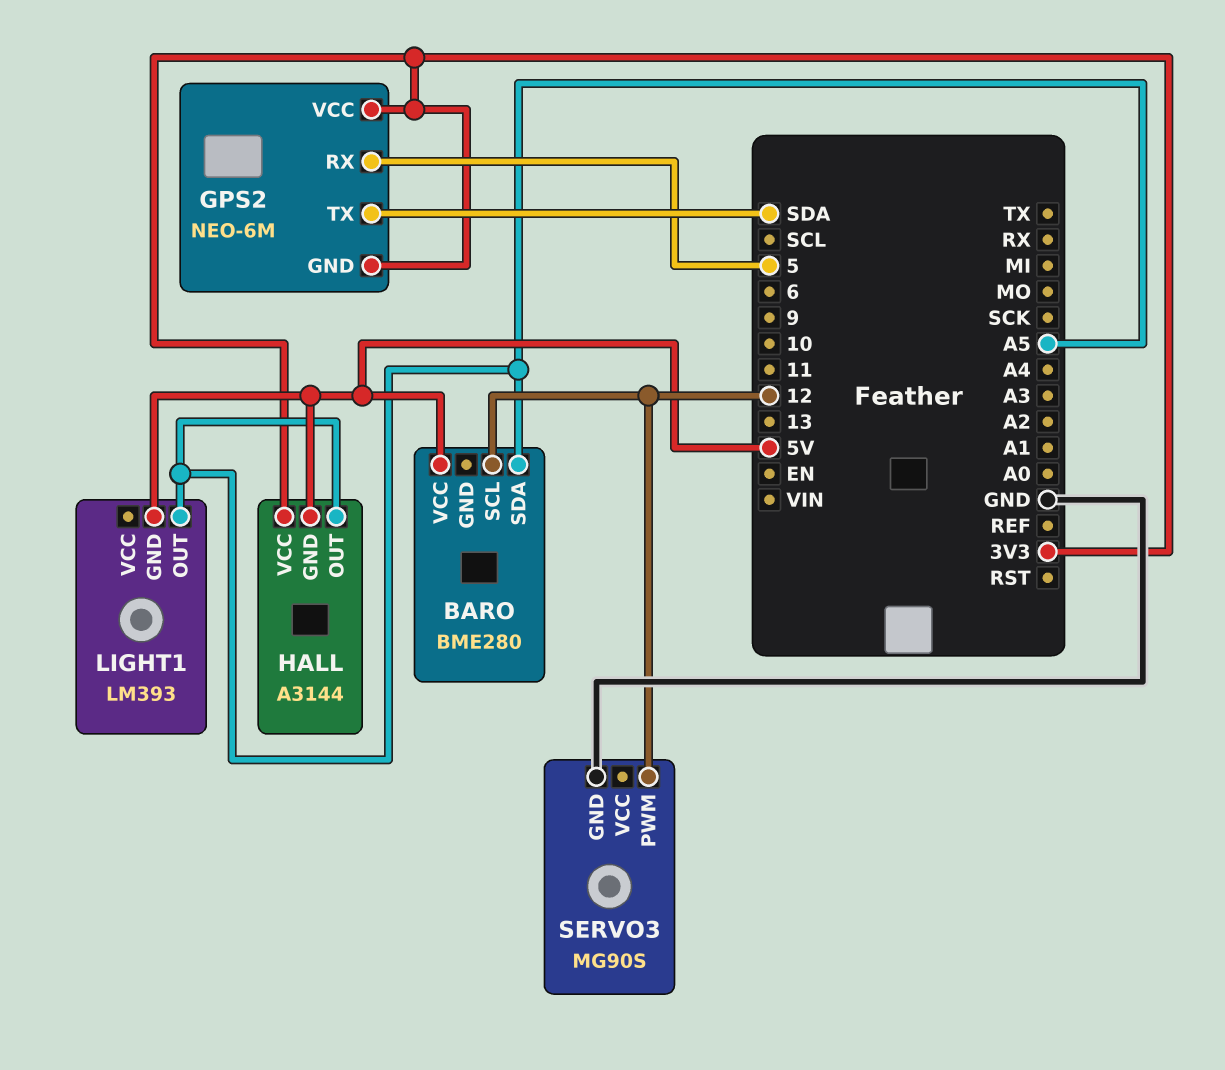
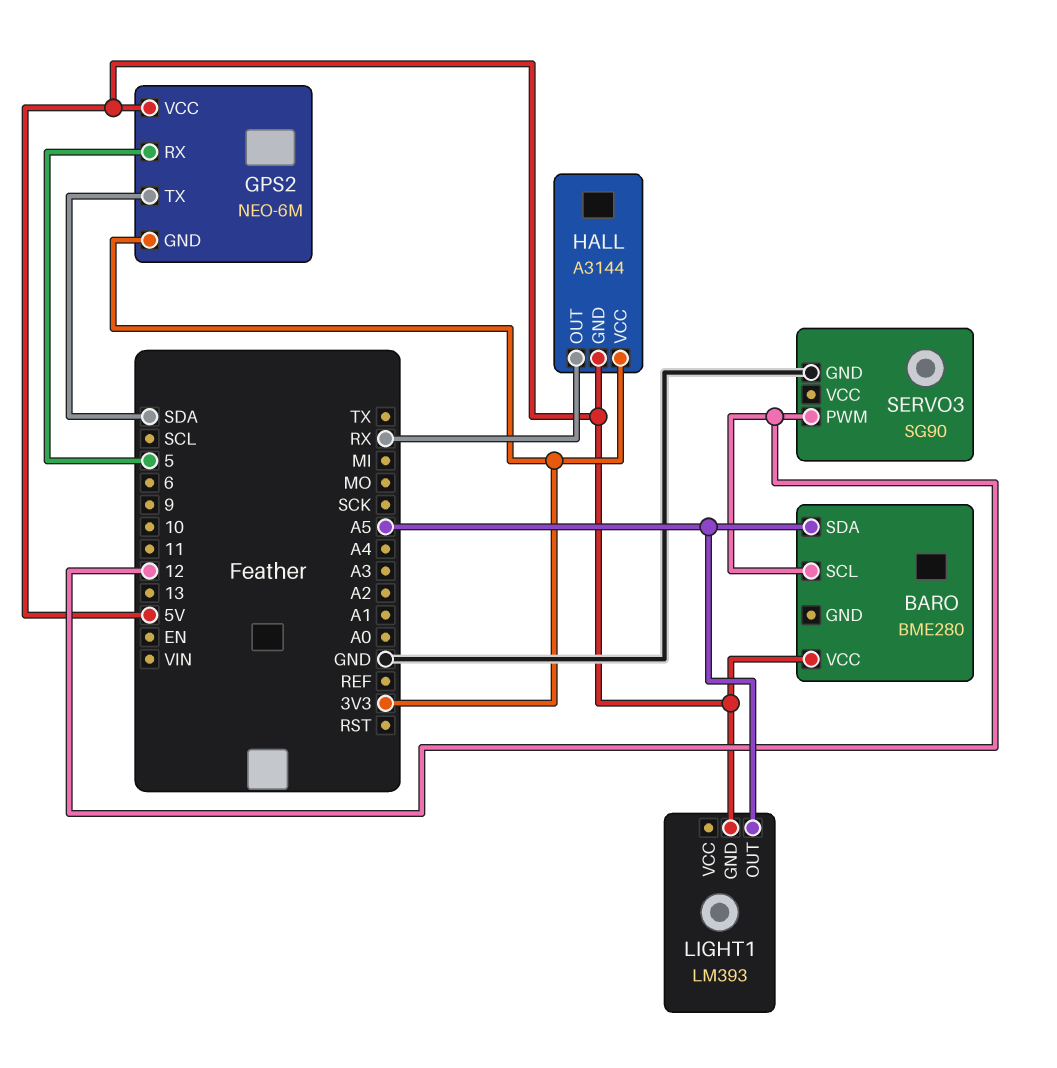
GPS2 pin VCC: 3V3 -> 5V
HALL pin OUT: A5 -> RX
SERVO3: MG90S -> SG90

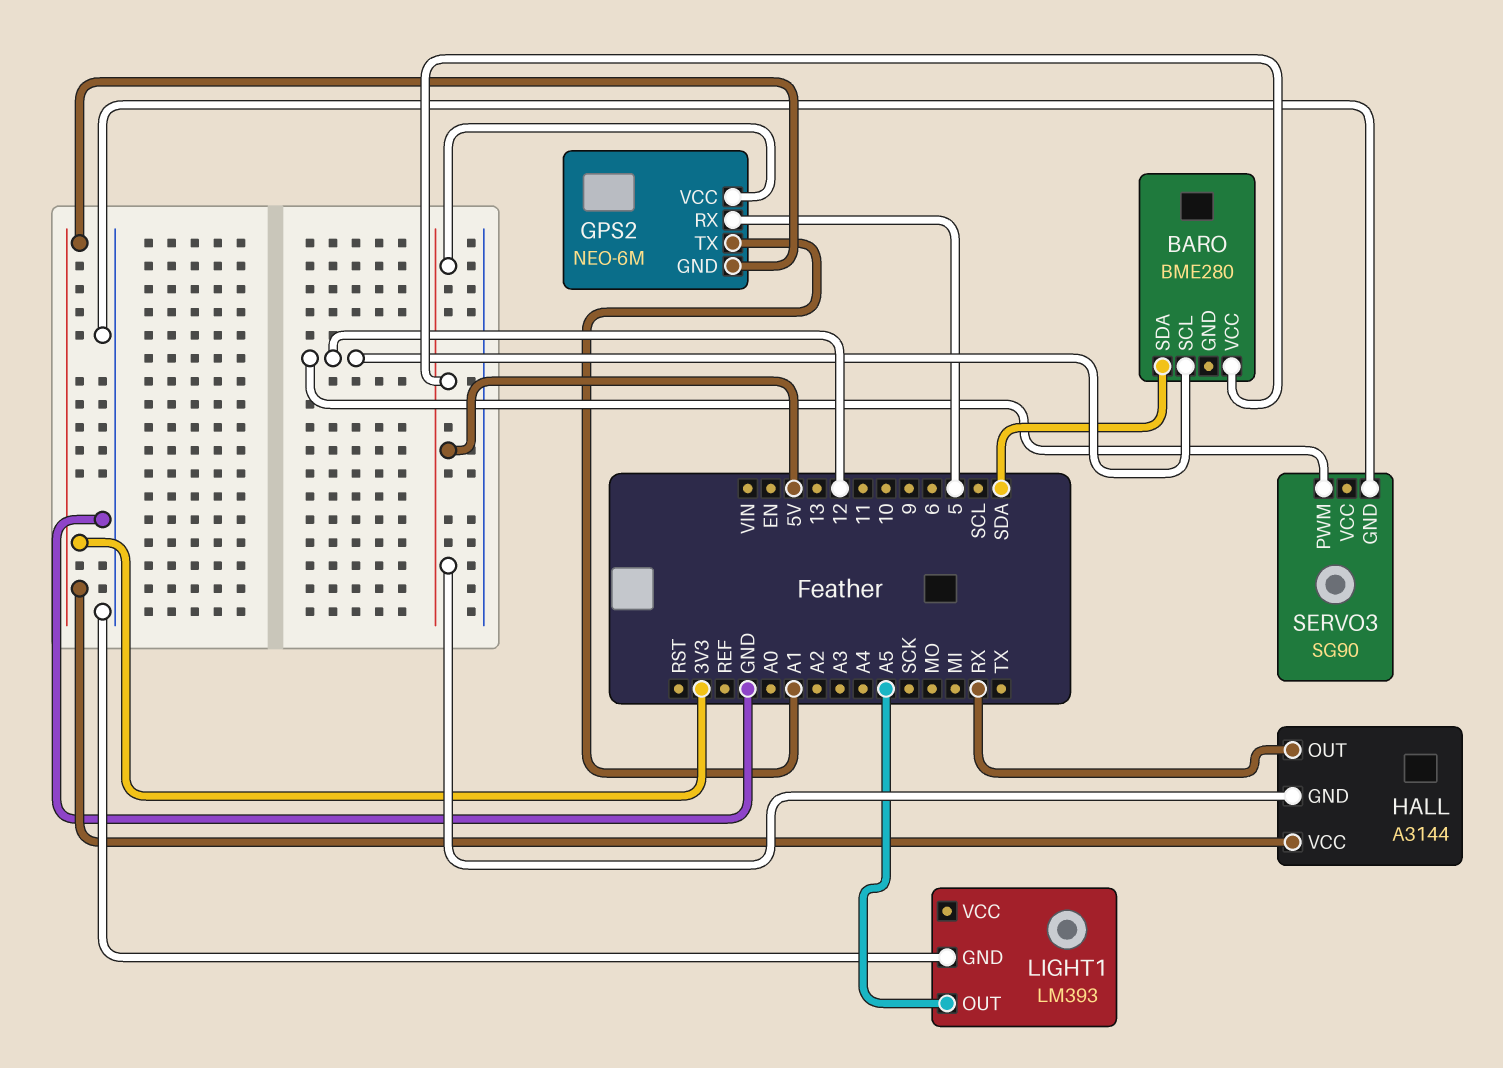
BARO pin SDA: A5 -> SDA
GPS2 pin TX: SDA -> A1
LIGHT1 pin GND: 5V -> GND

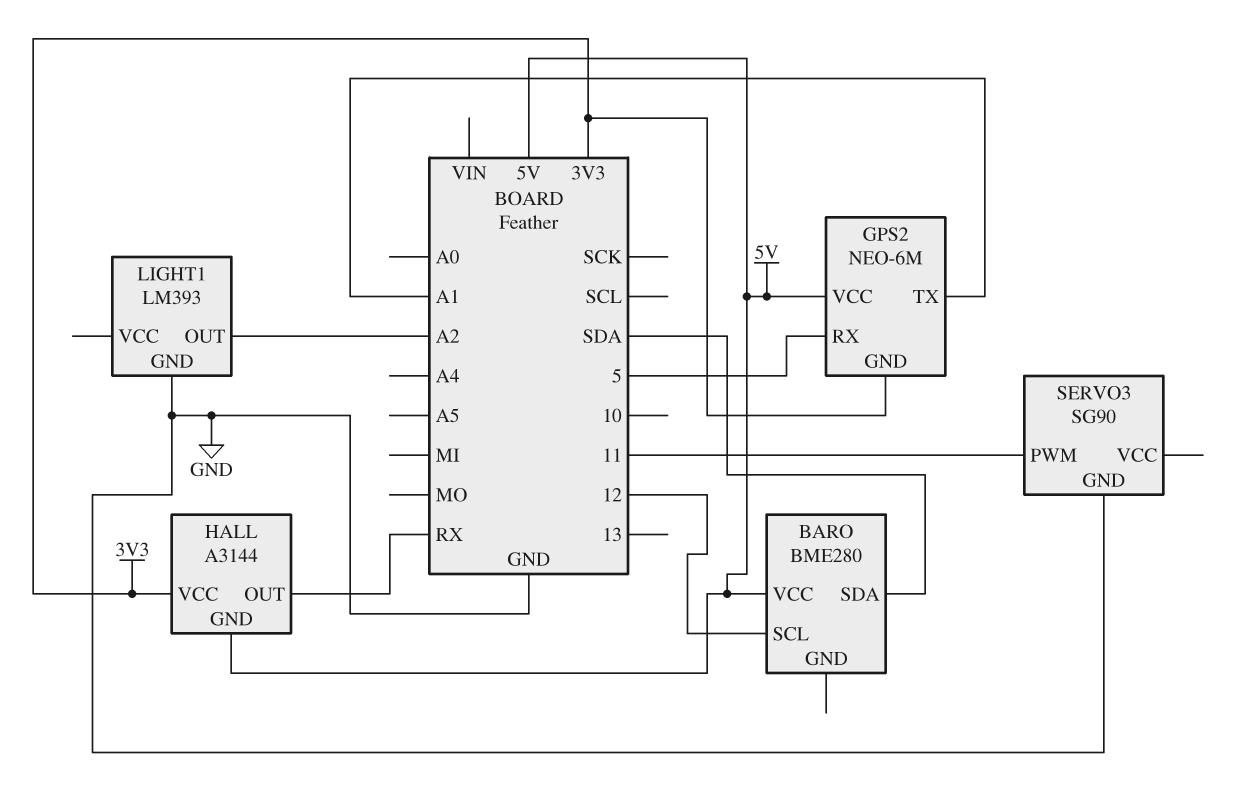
LIGHT1 pin OUT: A5 -> A2
SERVO3 pin PWM: 12 -> 11

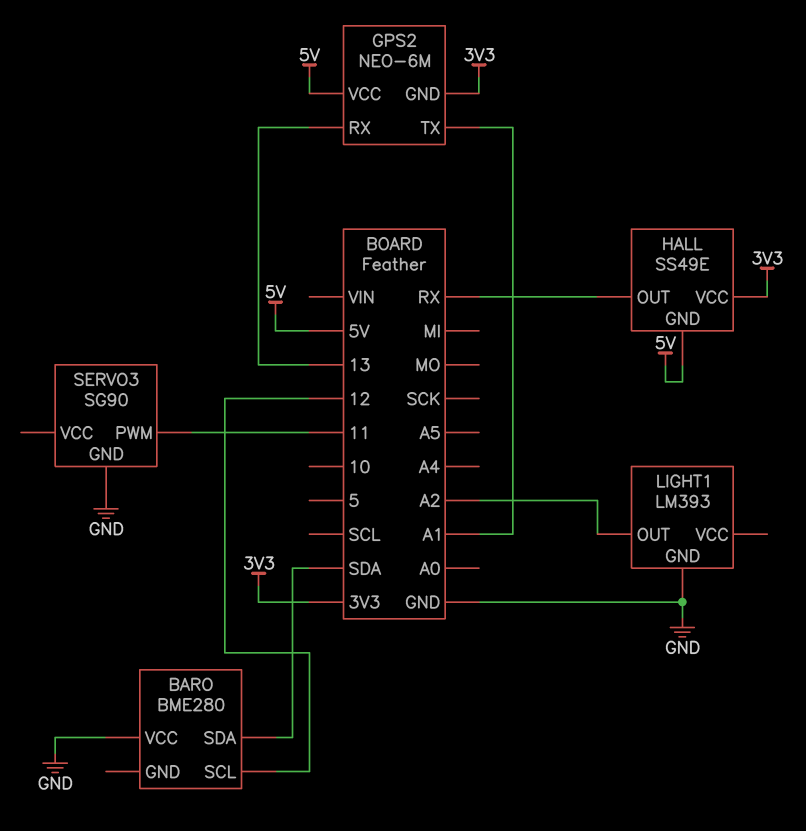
BARO pin VCC: 5V -> GND
GPS2 pin RX: 5 -> 13
HALL: A3144 -> SS49E

